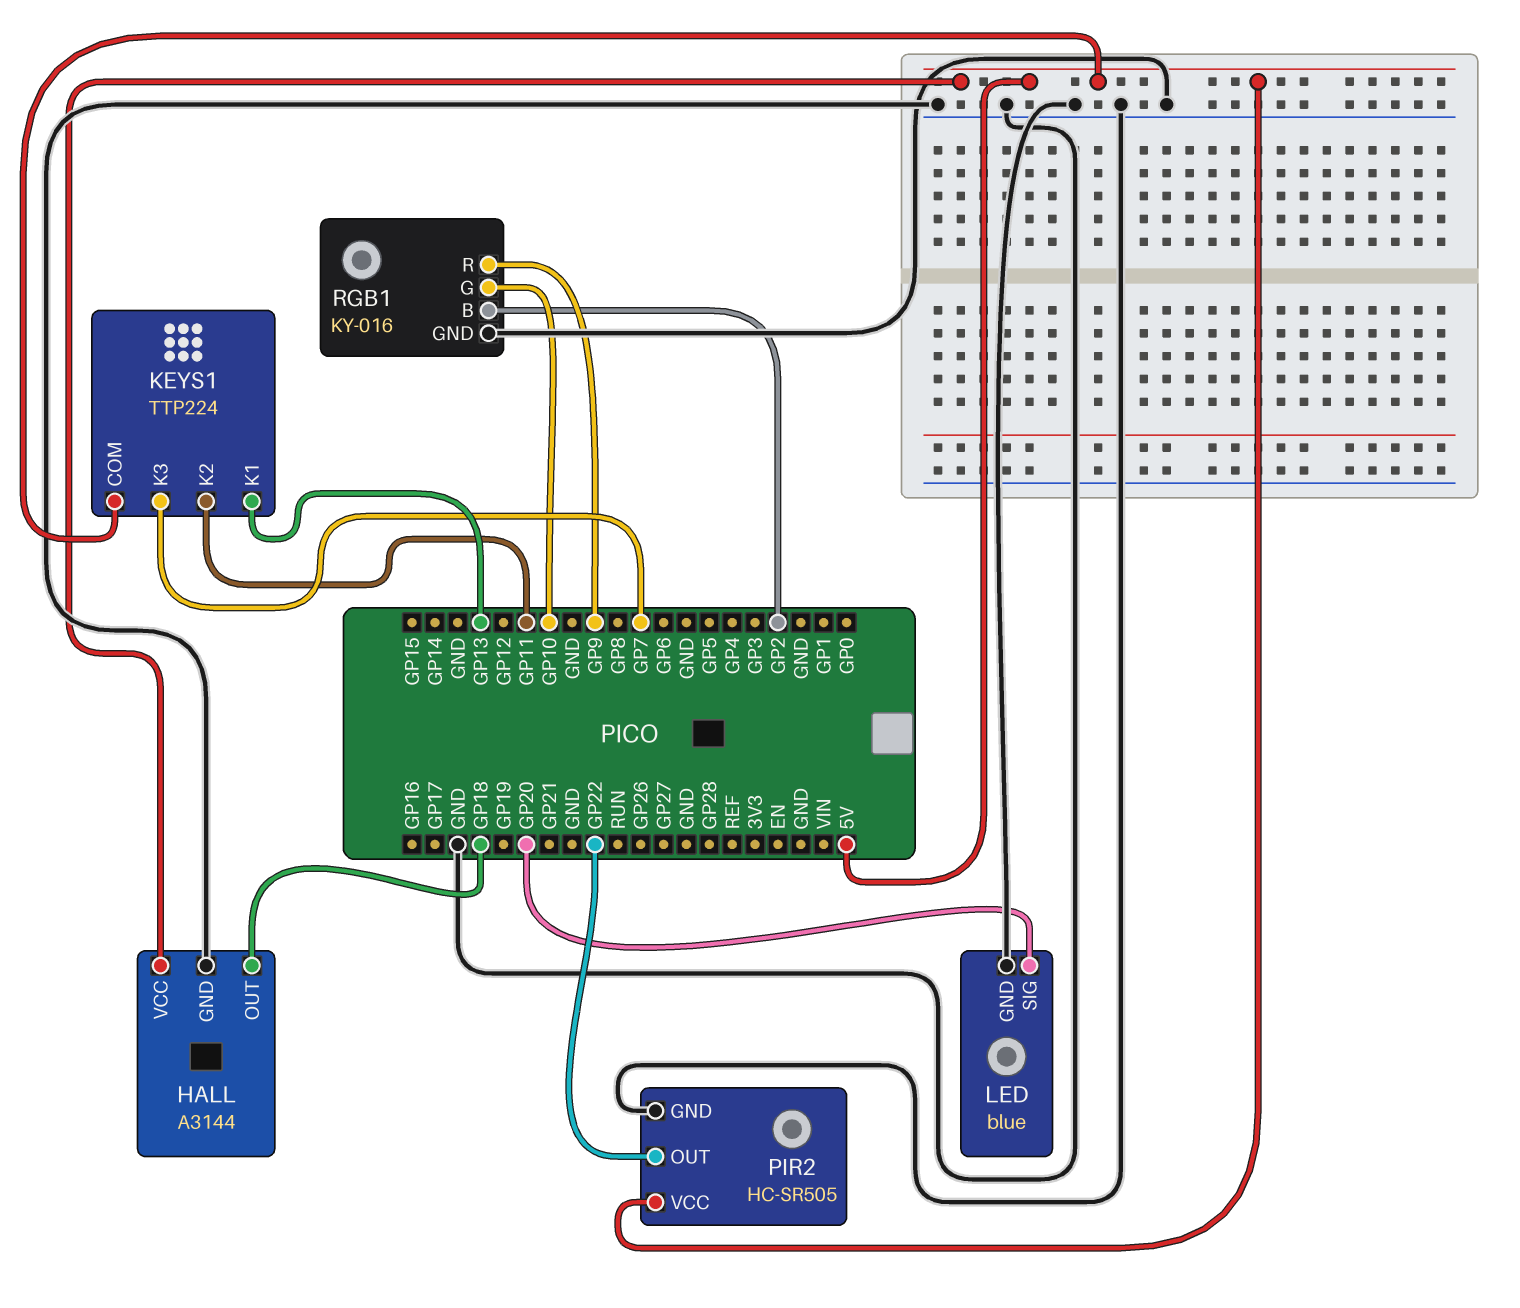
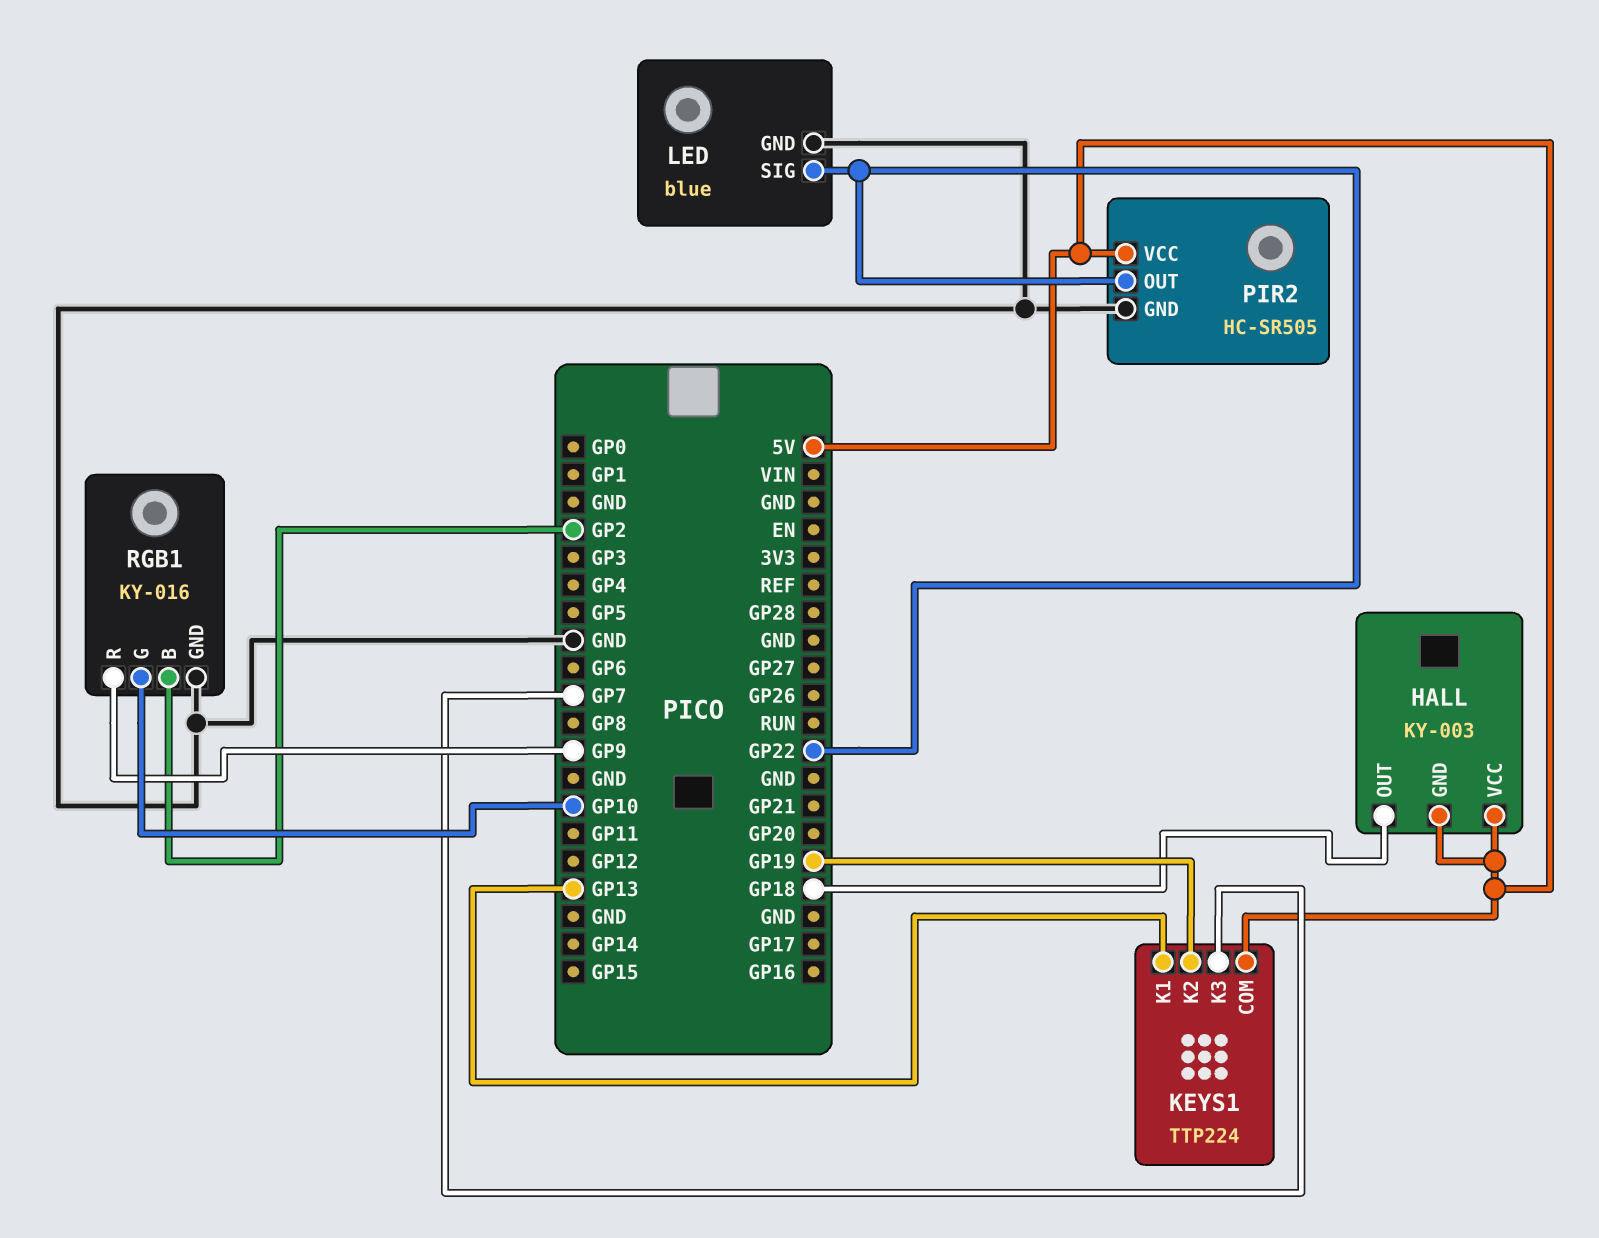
HALL: A3144 -> KY-003
HALL pin GND: GND -> 5V
KEYS1 pin K2: GP11 -> GP19
LED pin SIG: GP20 -> GP22

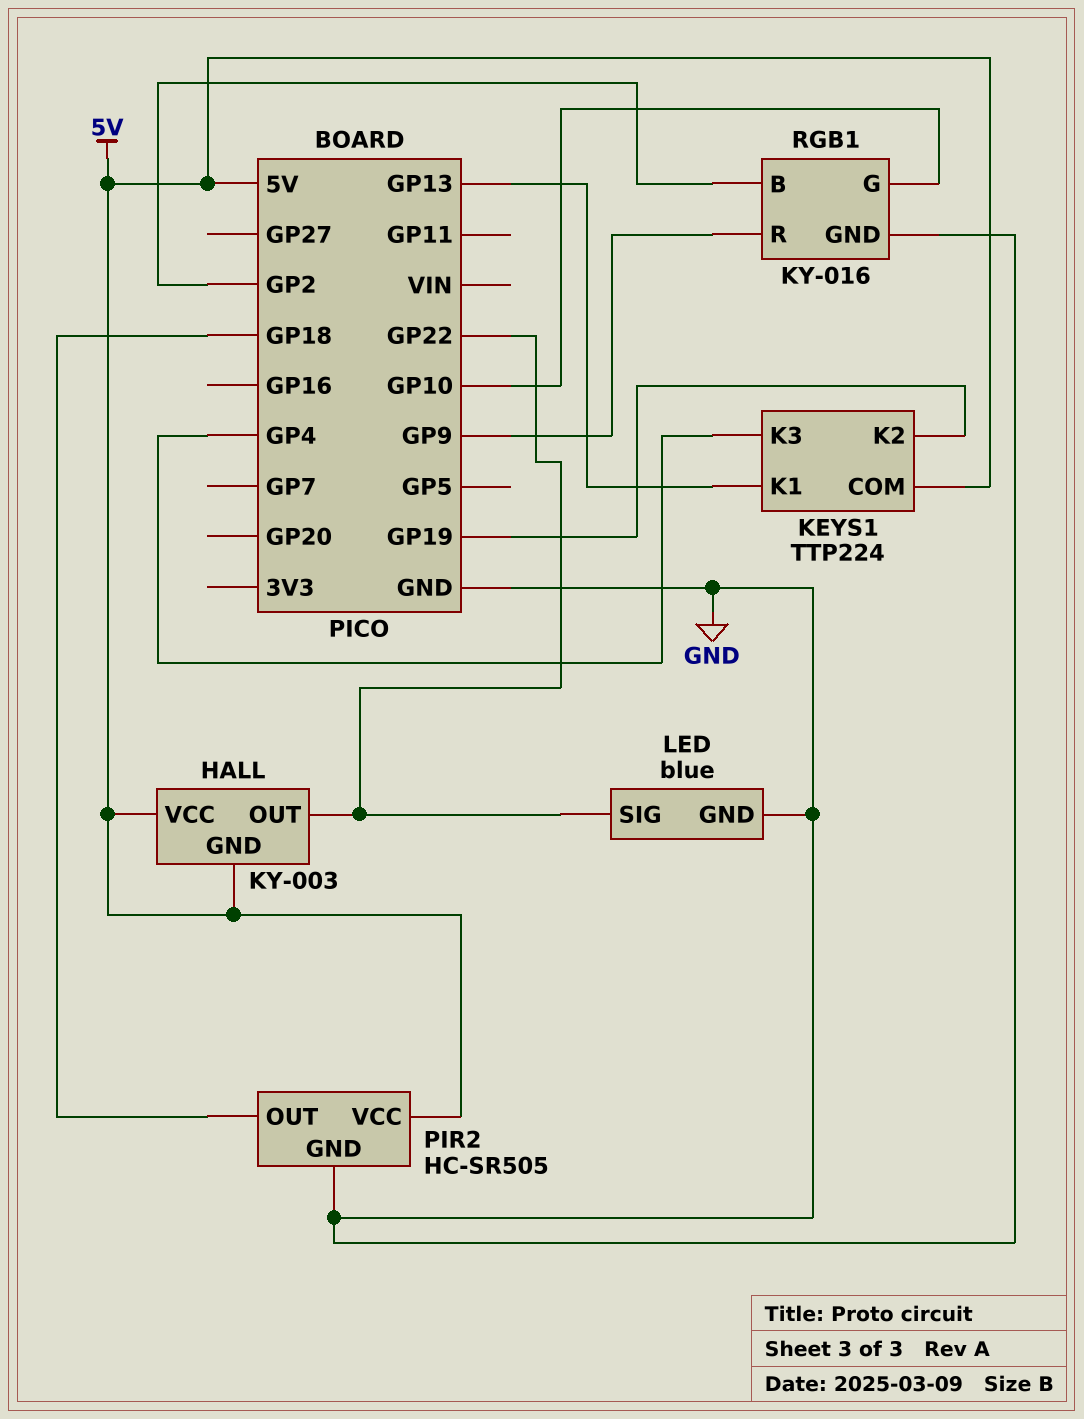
HALL pin OUT: GP18 -> GP22
KEYS1 pin K3: GP7 -> GP4
PIR2 pin OUT: GP22 -> GP18

